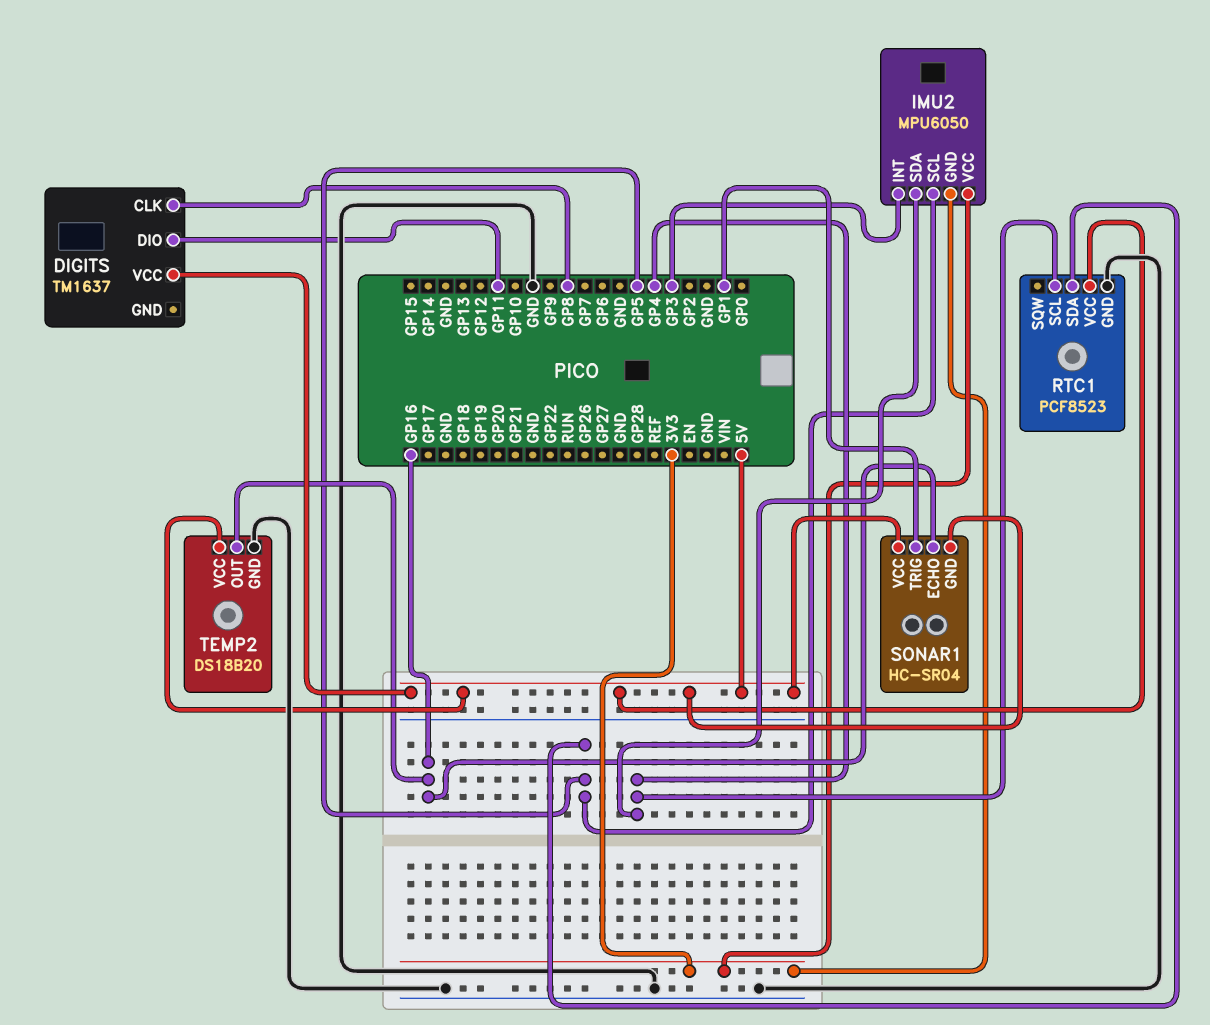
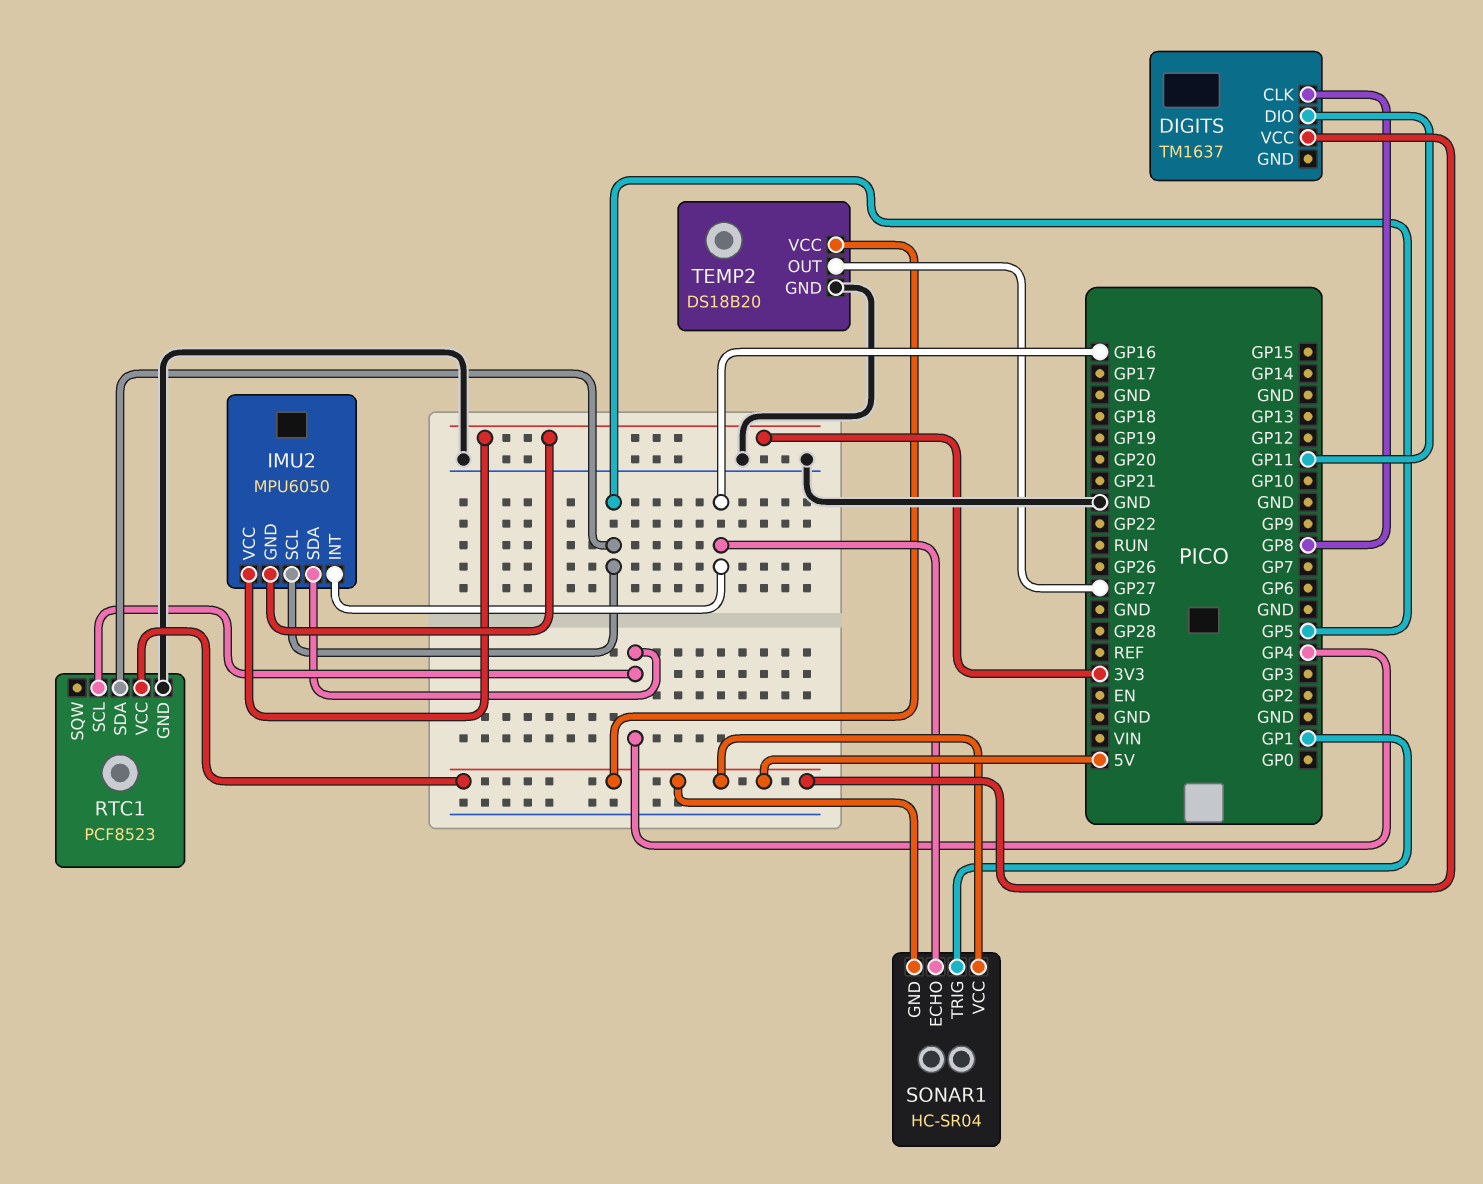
IMU2 pin INT: GP3 -> GP16
TEMP2 pin OUT: GP16 -> GP27

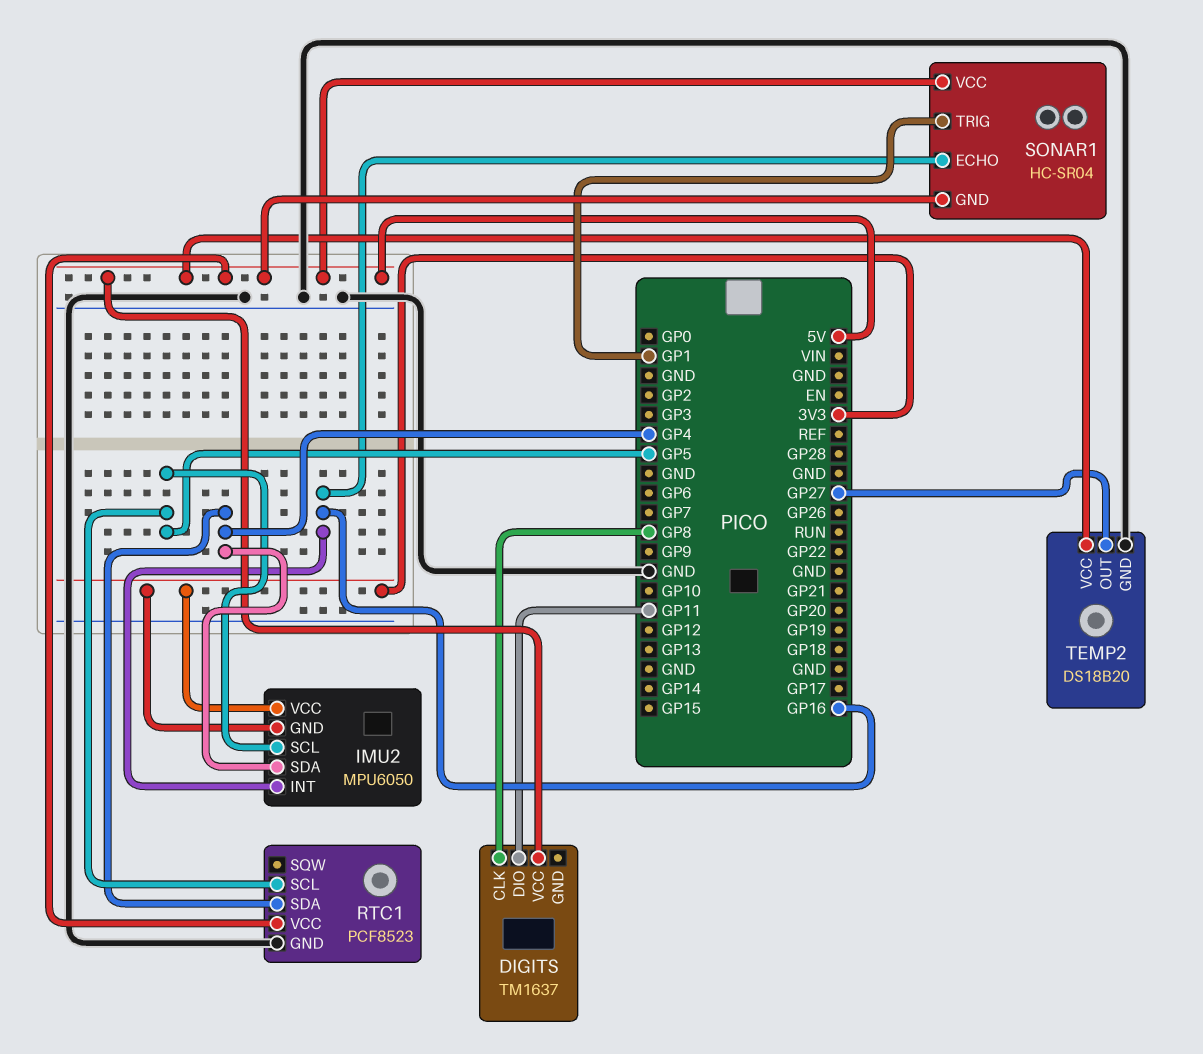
RTC1 pin SCL: GP4 -> GP5
RTC1 pin SDA: GP5 -> GP4

